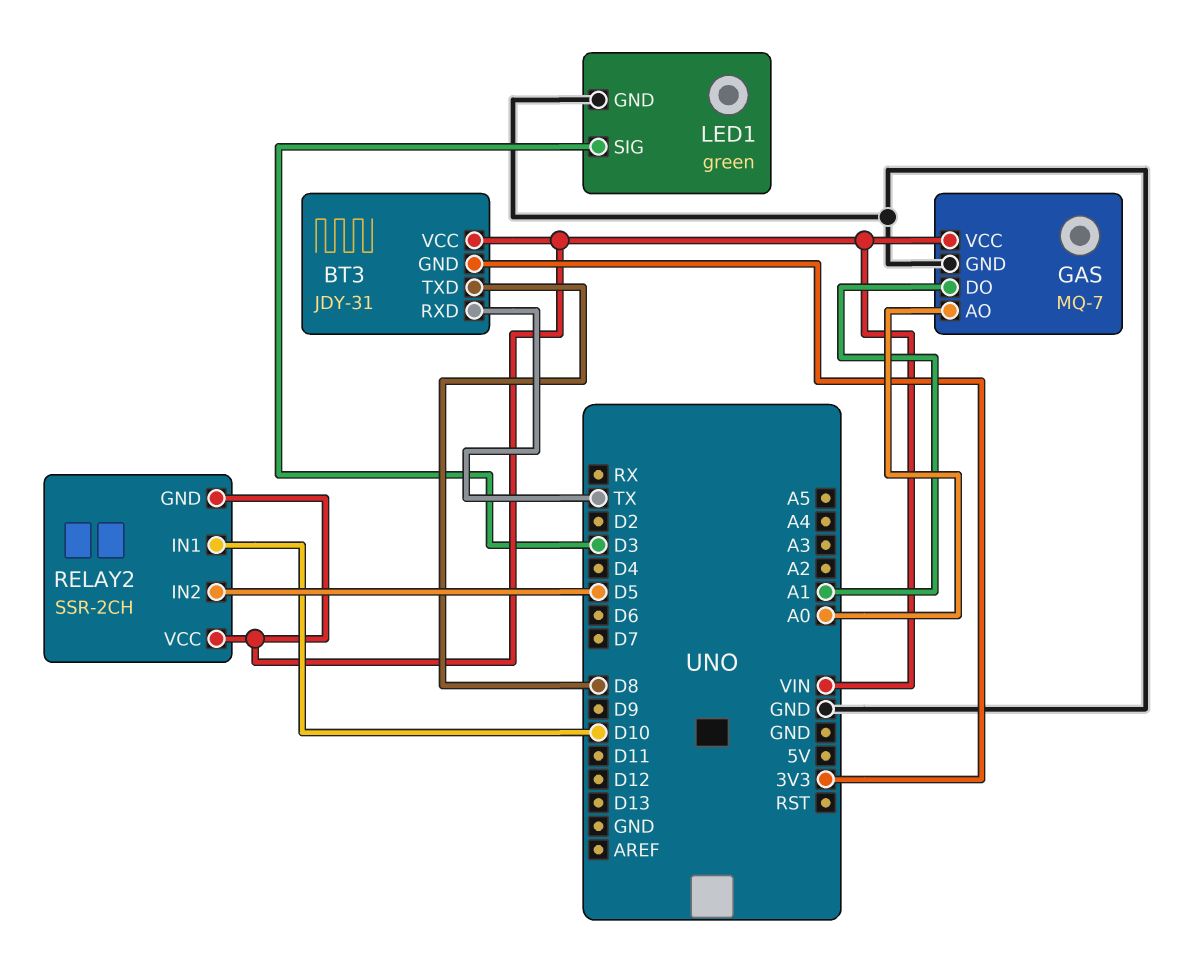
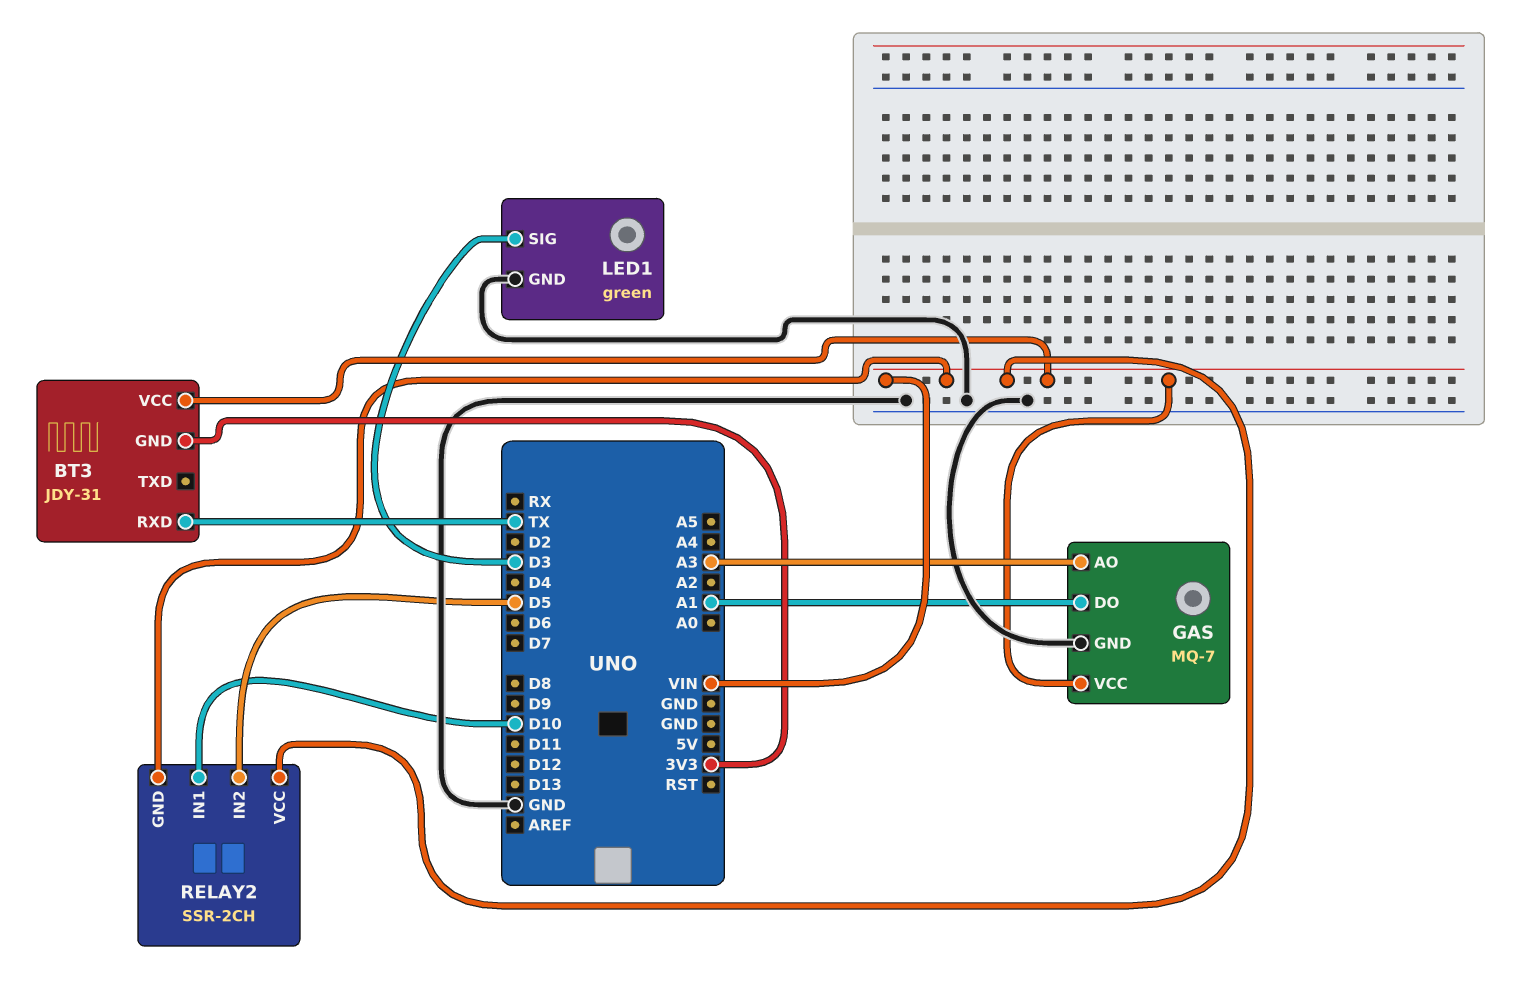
BT3 pin TXD: D8 -> none
GAS pin AO: A0 -> A3

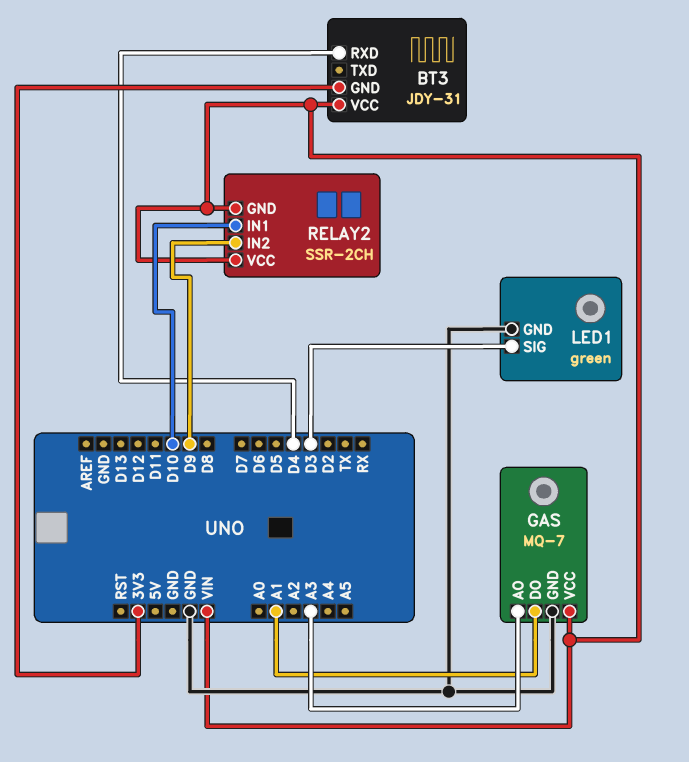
BT3 pin RXD: TX -> D4
RELAY2 pin IN2: D5 -> D9

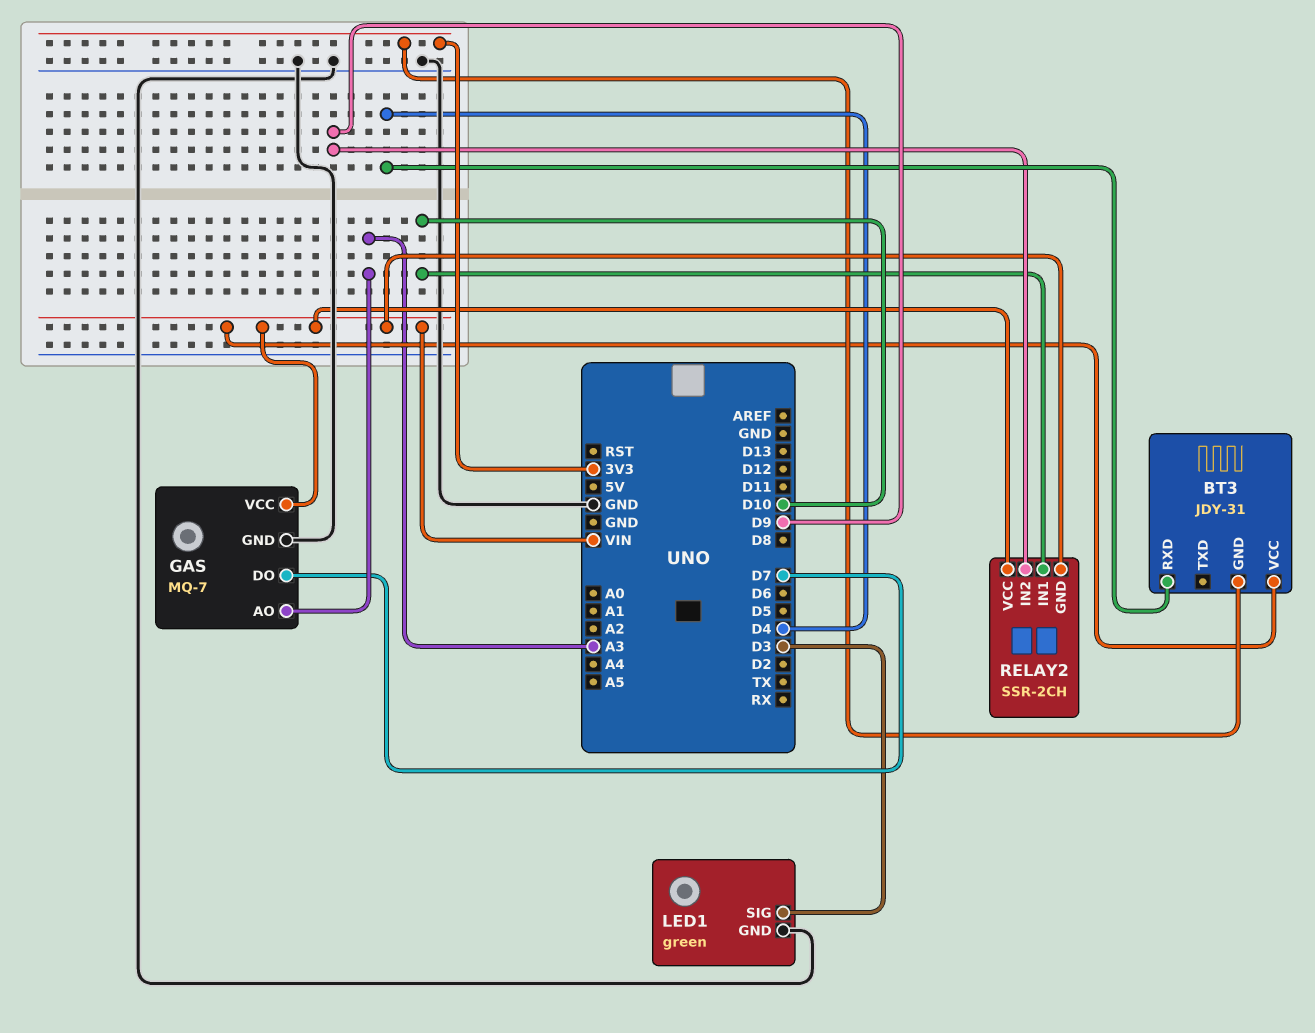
GAS pin DO: A1 -> D7

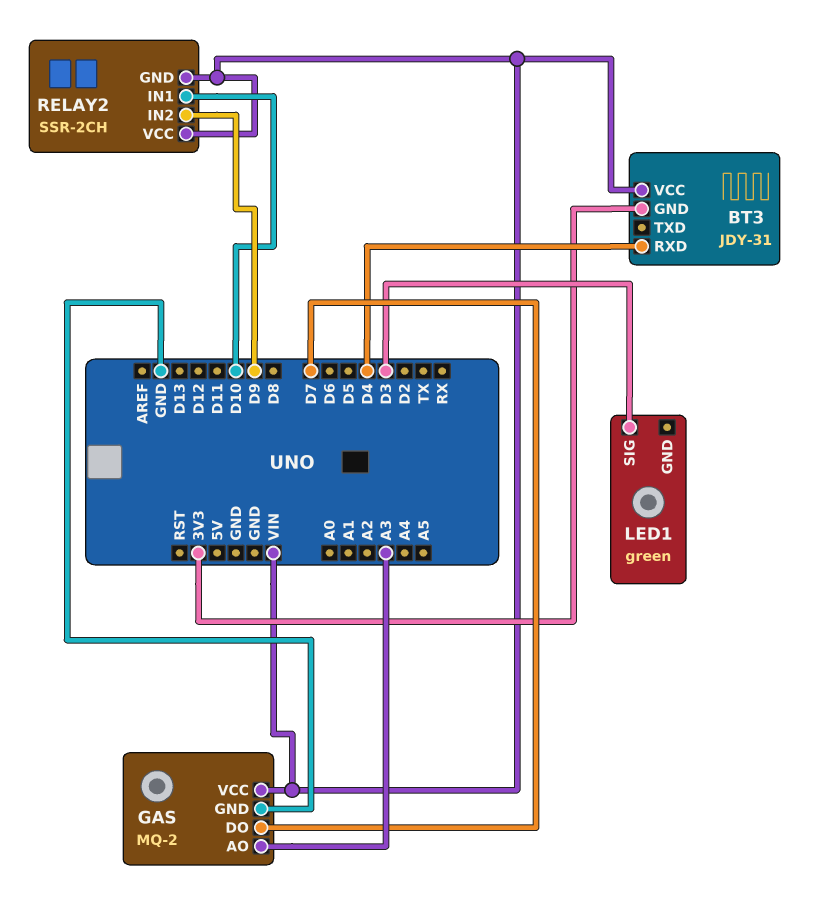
GAS: MQ-7 -> MQ-2
LED1 pin GND: GND -> none

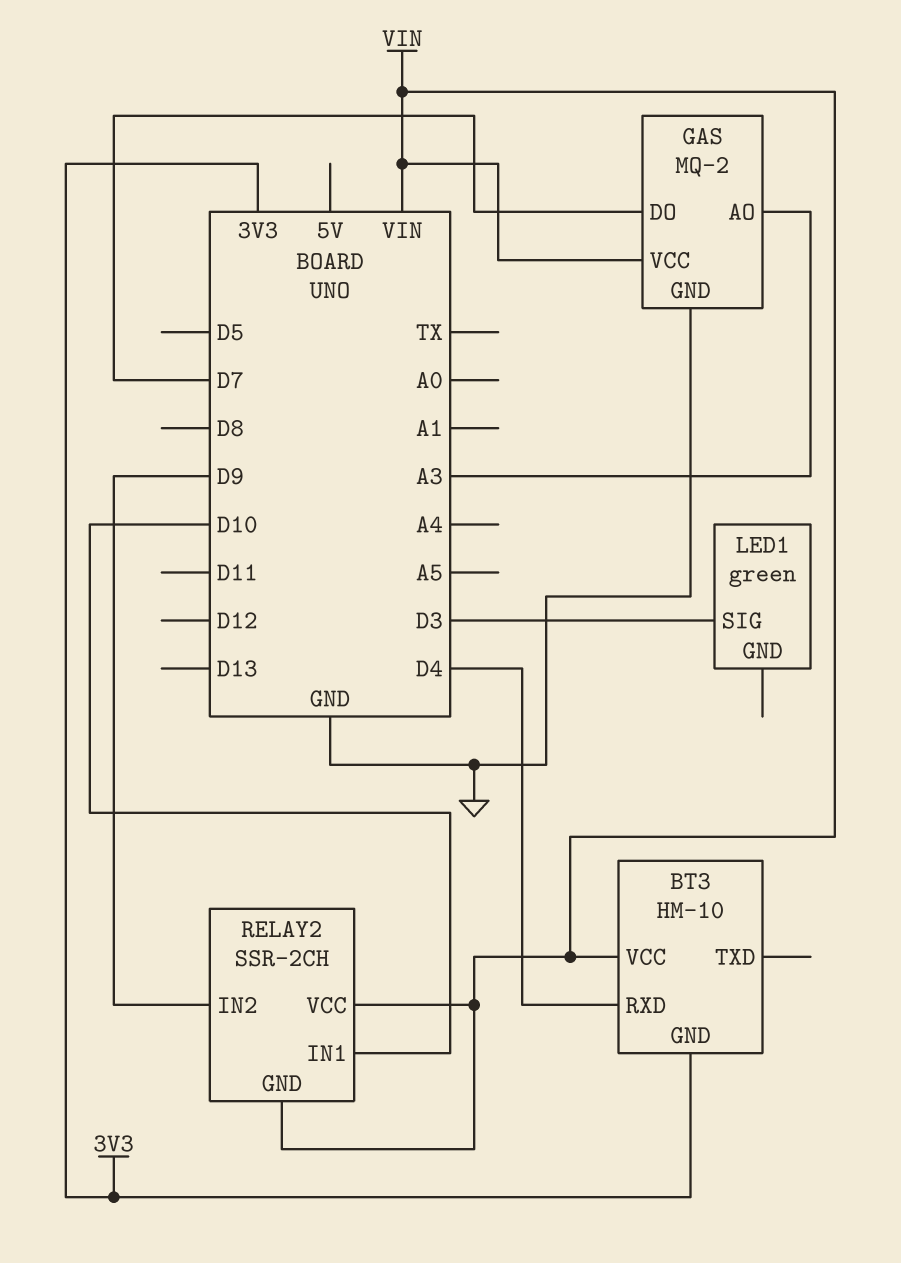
BT3: JDY-31 -> HM-10

